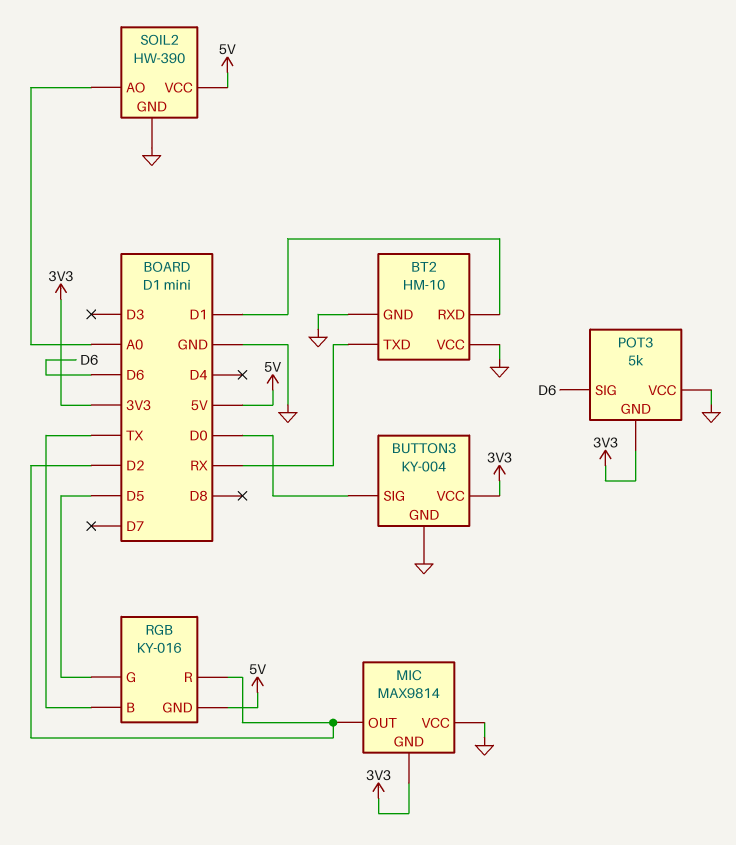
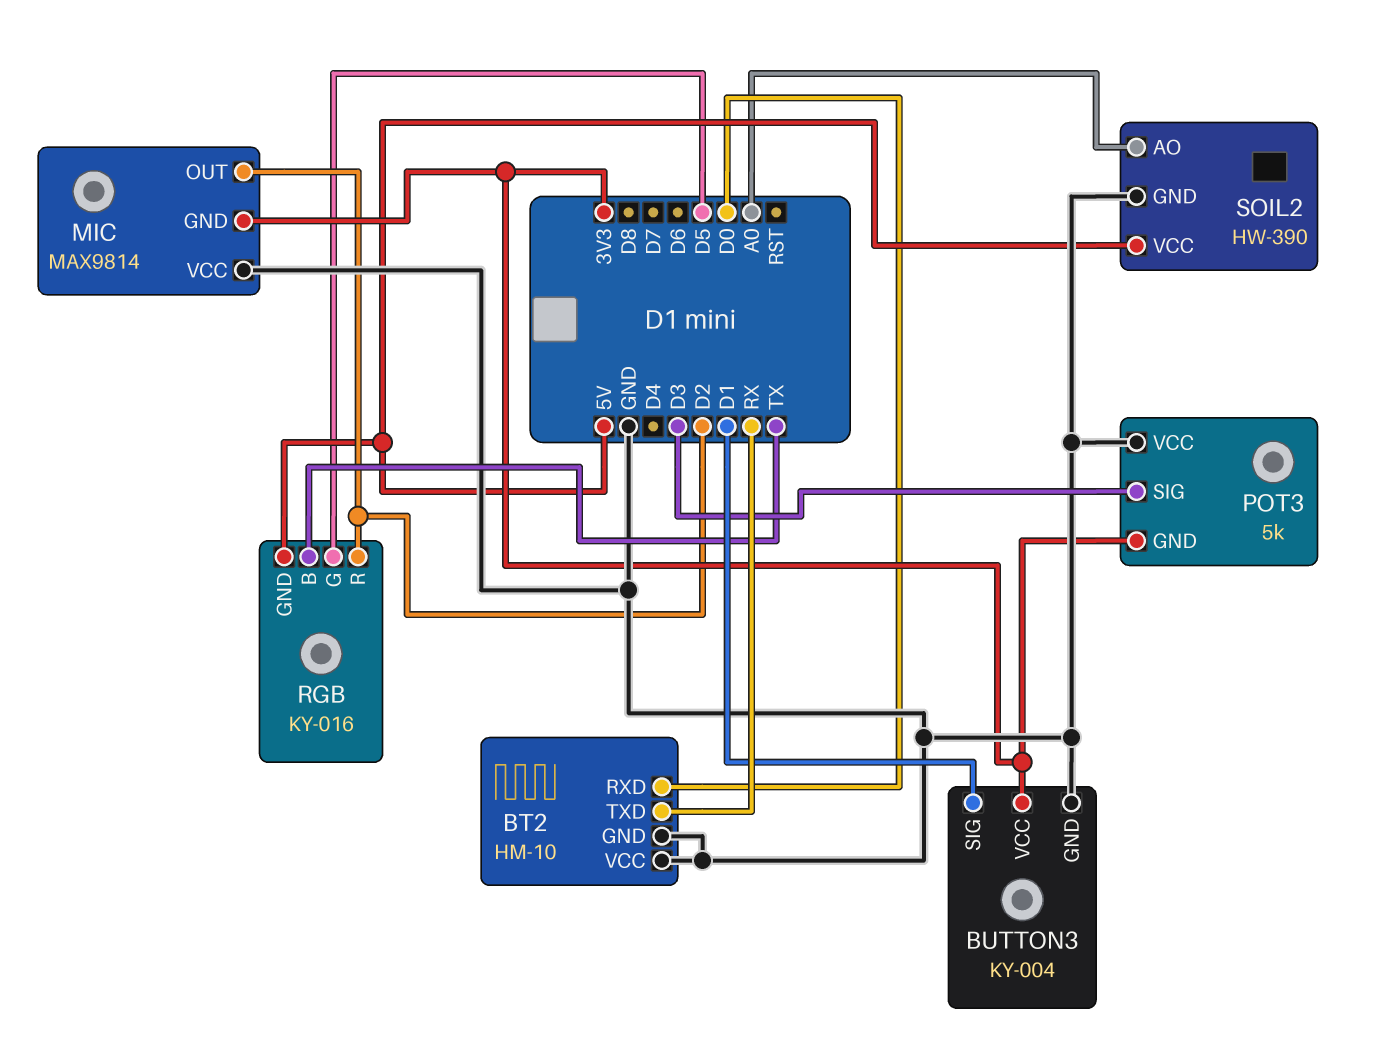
BT2 pin RXD: D1 -> D0
BUTTON3 pin SIG: D0 -> D1
POT3 pin SIG: D6 -> D3

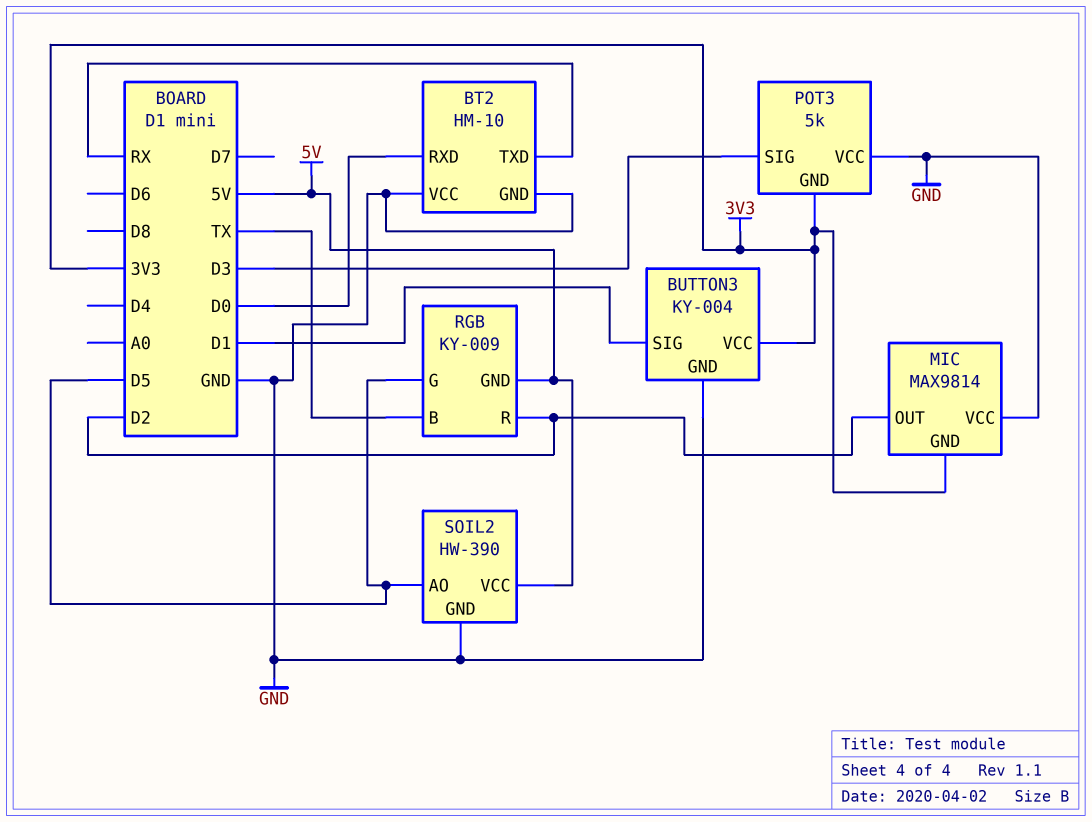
RGB: KY-016 -> KY-009
SOIL2 pin AO: A0 -> D5

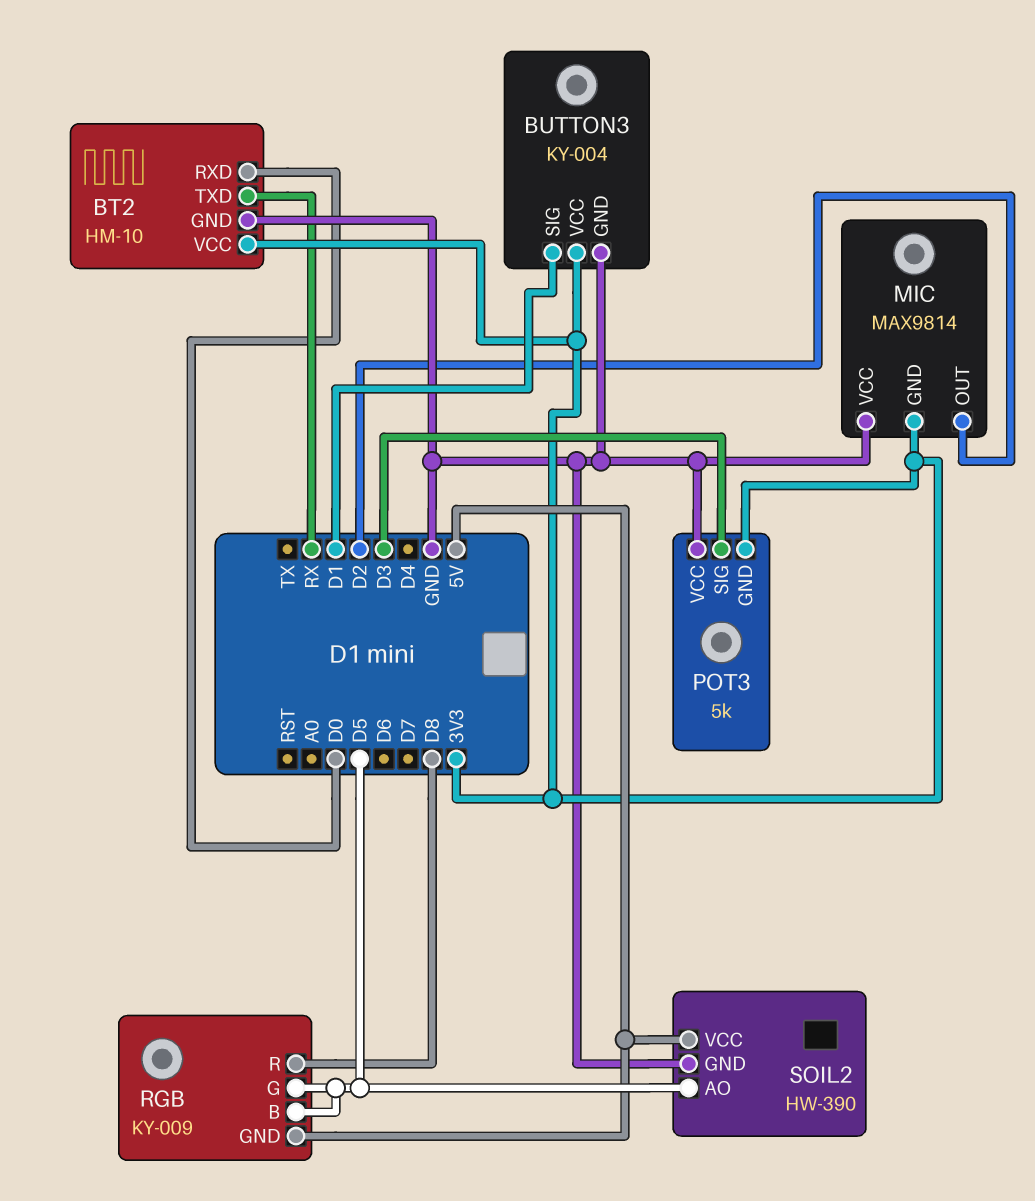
BT2 pin VCC: GND -> 3V3
RGB pin B: TX -> D5
RGB pin R: D2 -> D8

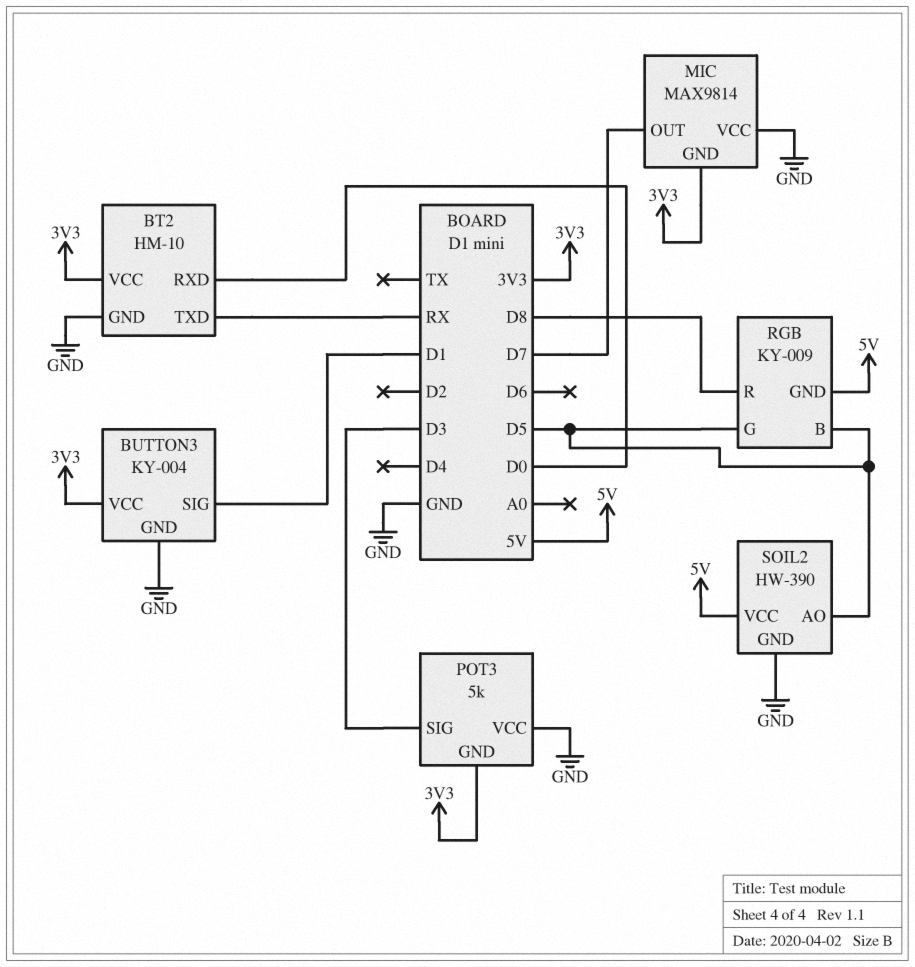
MIC pin OUT: D2 -> D7

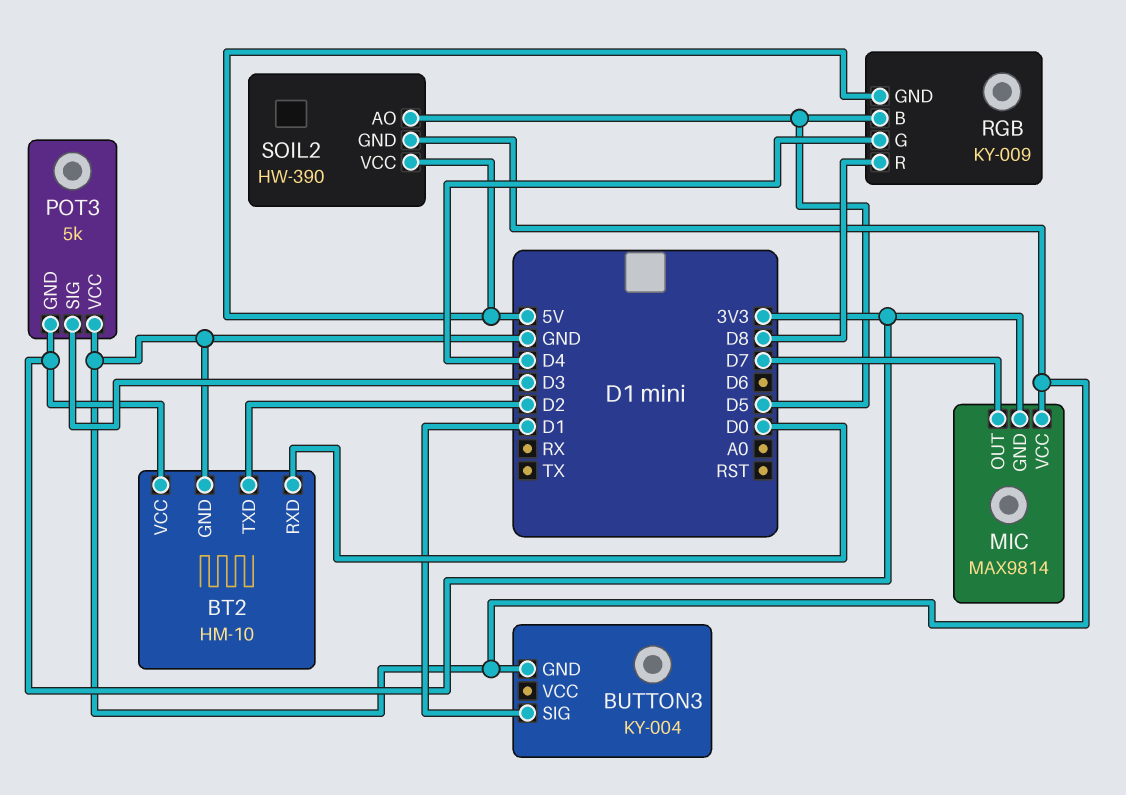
BT2 pin TXD: RX -> D2
BUTTON3 pin VCC: 3V3 -> none
RGB pin G: D5 -> D4

